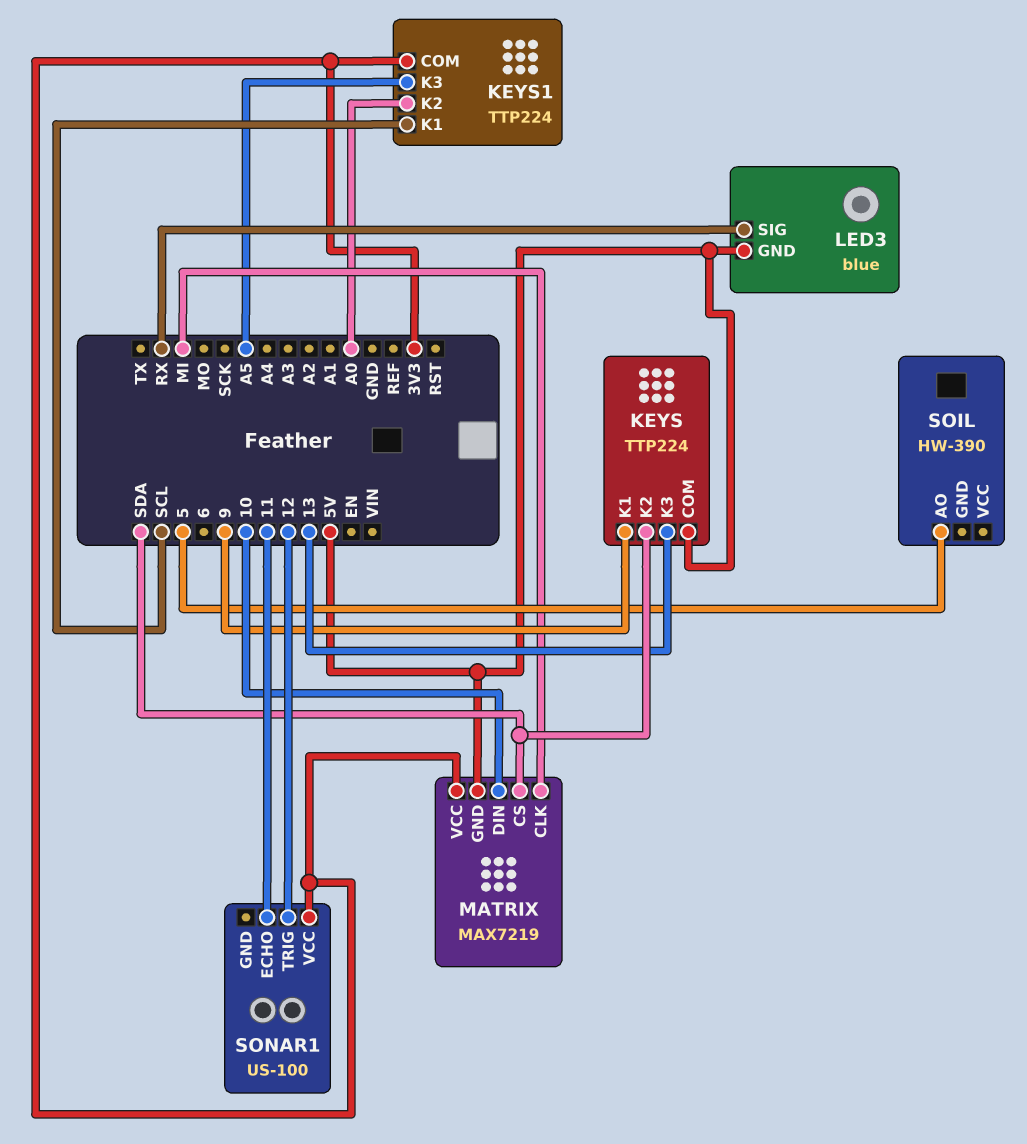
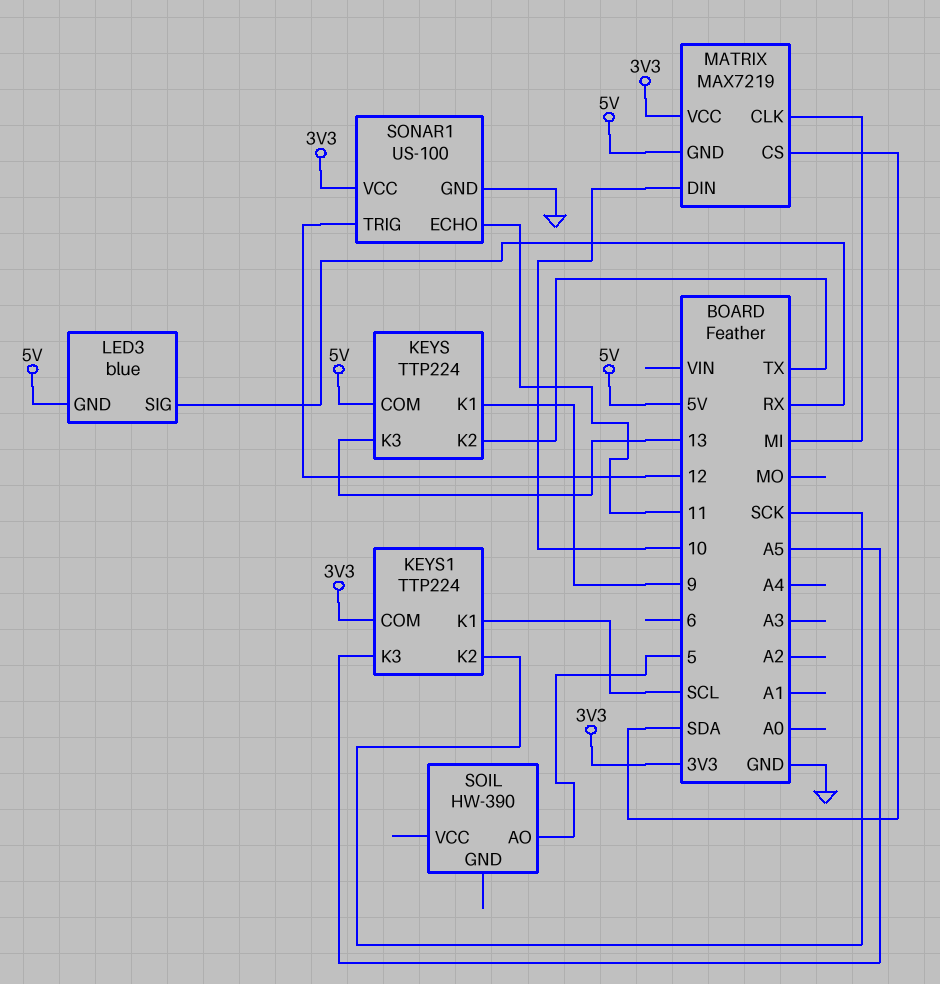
KEYS pin K2: SDA -> TX
KEYS1 pin K2: A0 -> SCK
SONAR1 pin GND: none -> GND

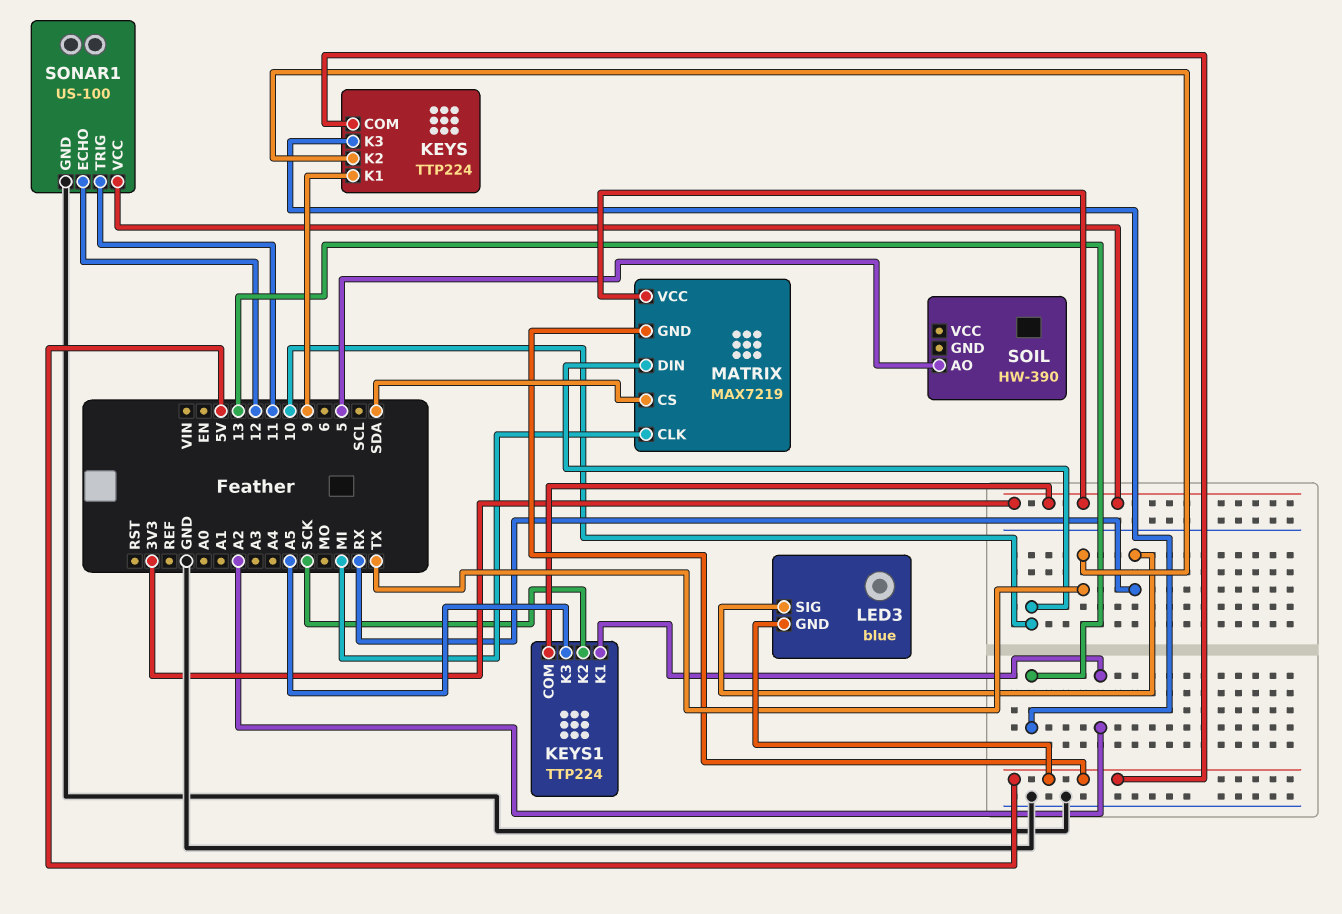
KEYS1 pin K1: SCL -> A2
SONAR1 pin ECHO: 11 -> 12
SONAR1 pin TRIG: 12 -> 11

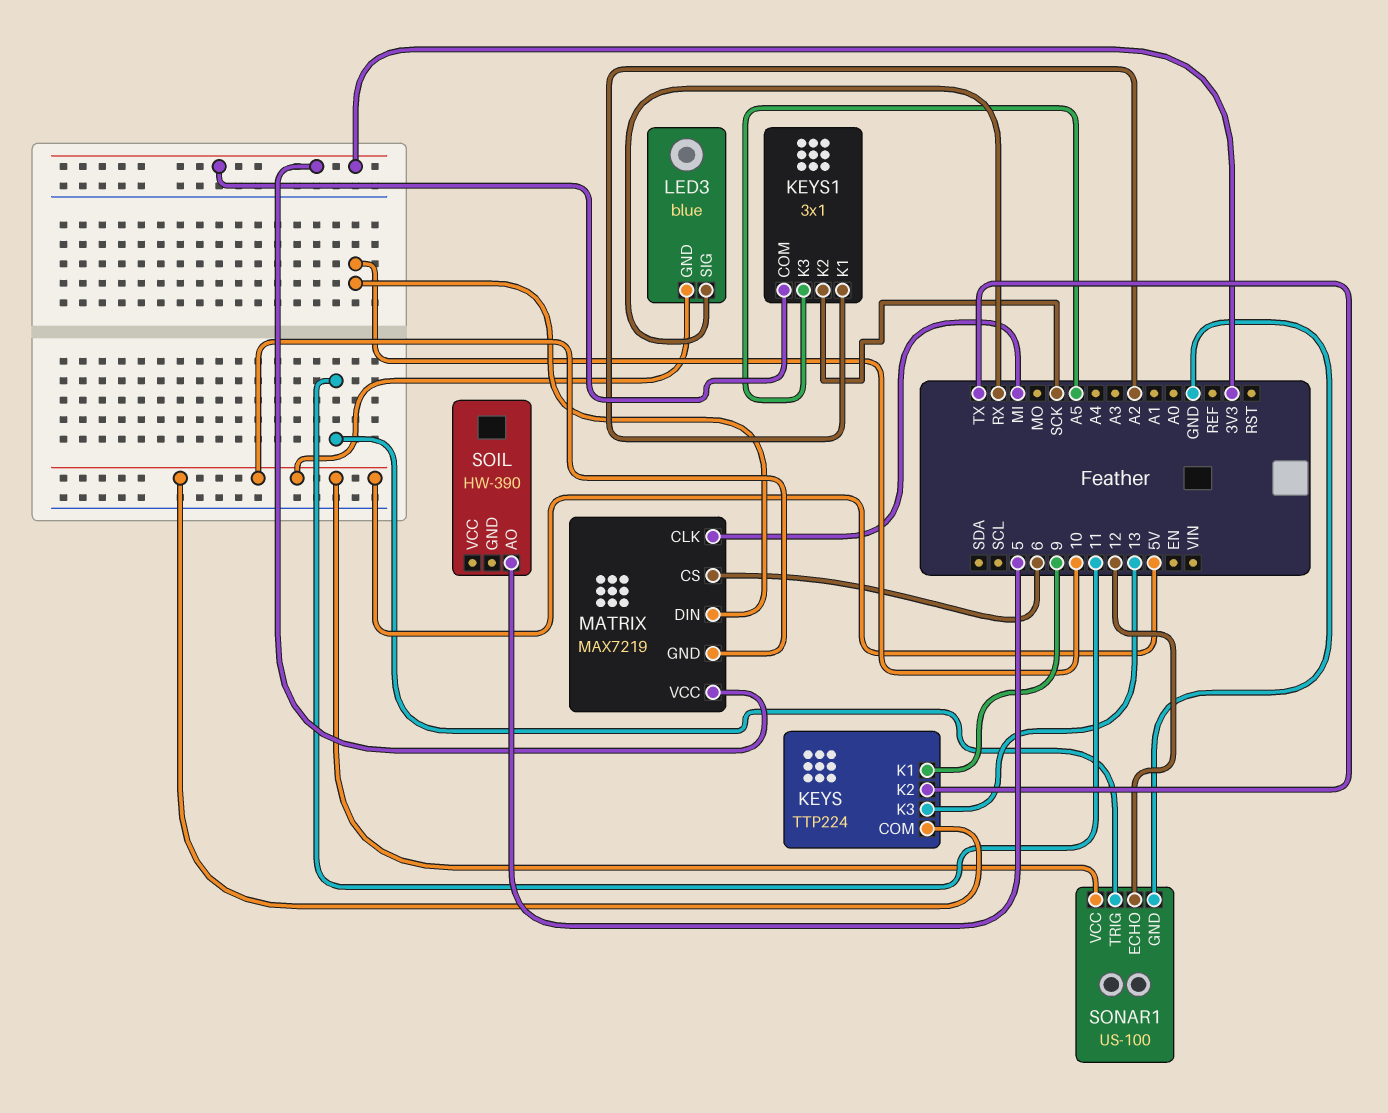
KEYS1: TTP224 -> 3x1
MATRIX pin CS: SDA -> 6
SONAR1 pin VCC: 3V3 -> 5V

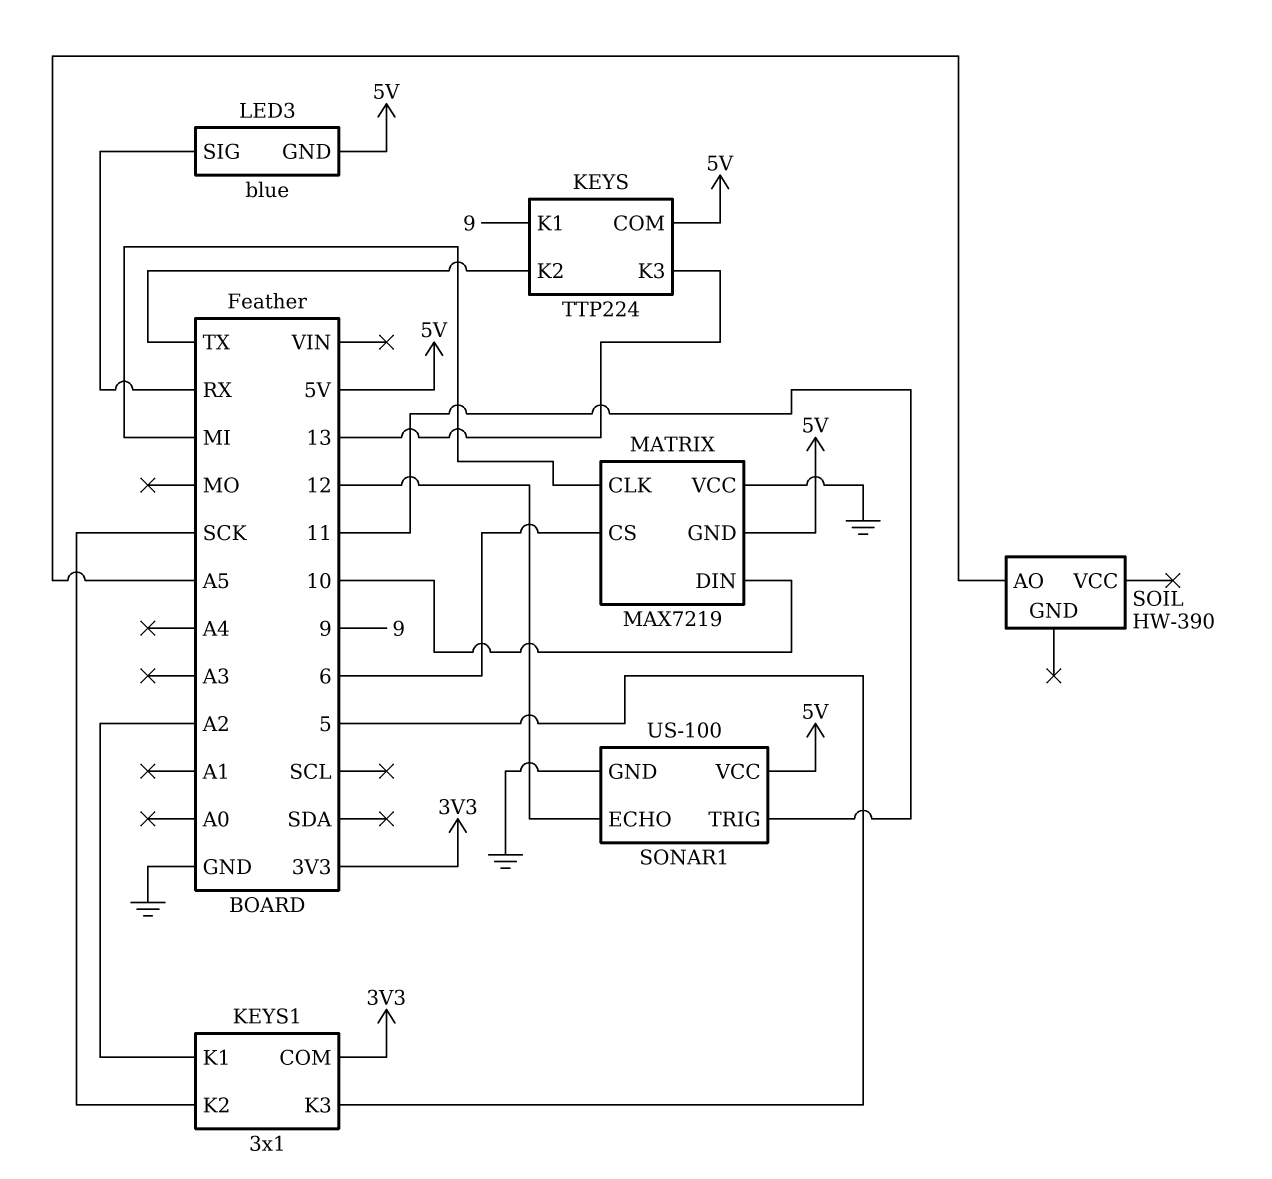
KEYS1 pin K3: A5 -> 5
MATRIX pin VCC: 3V3 -> GND
SOIL pin AO: 5 -> A5

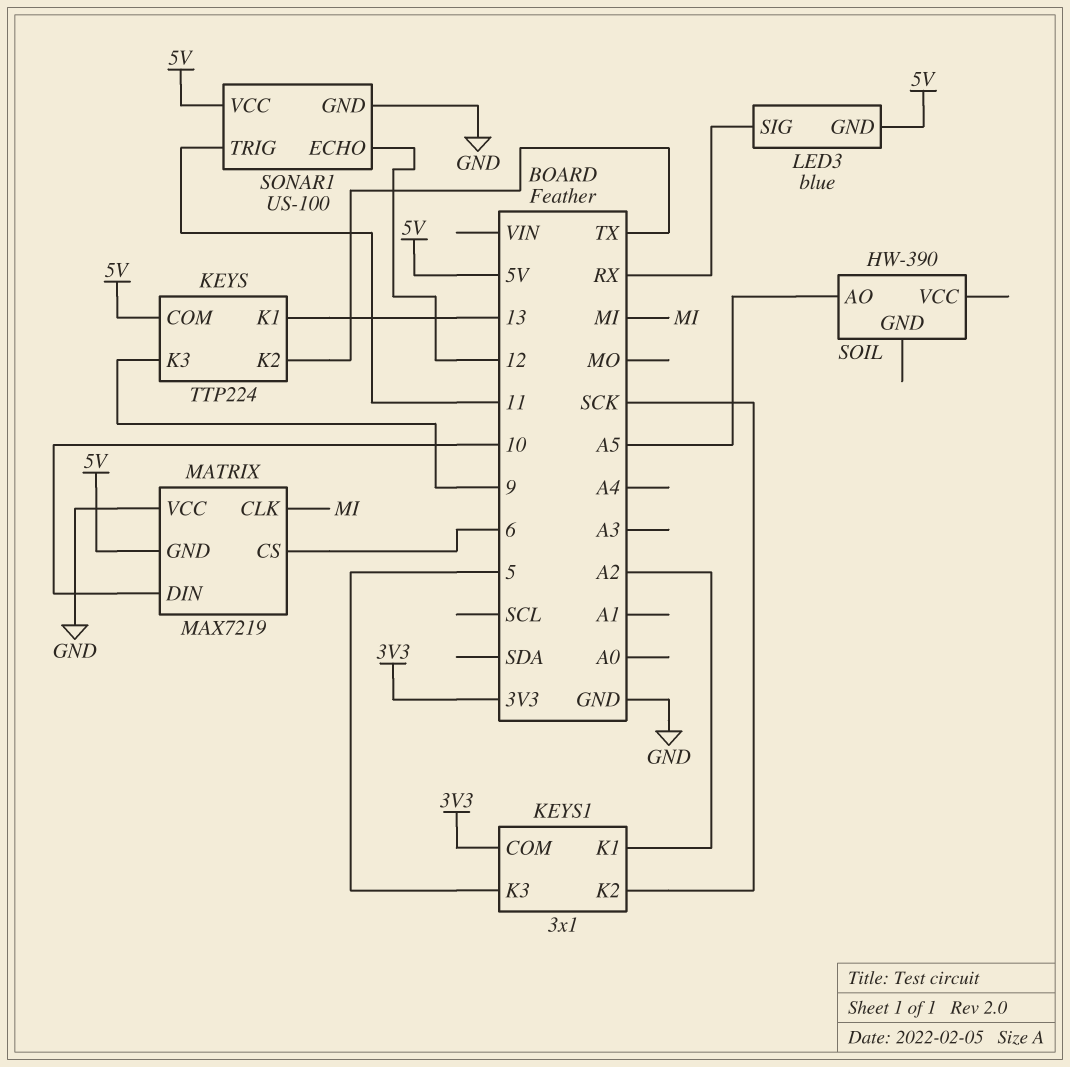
KEYS pin K1: 9 -> 13
KEYS pin K3: 13 -> 9

